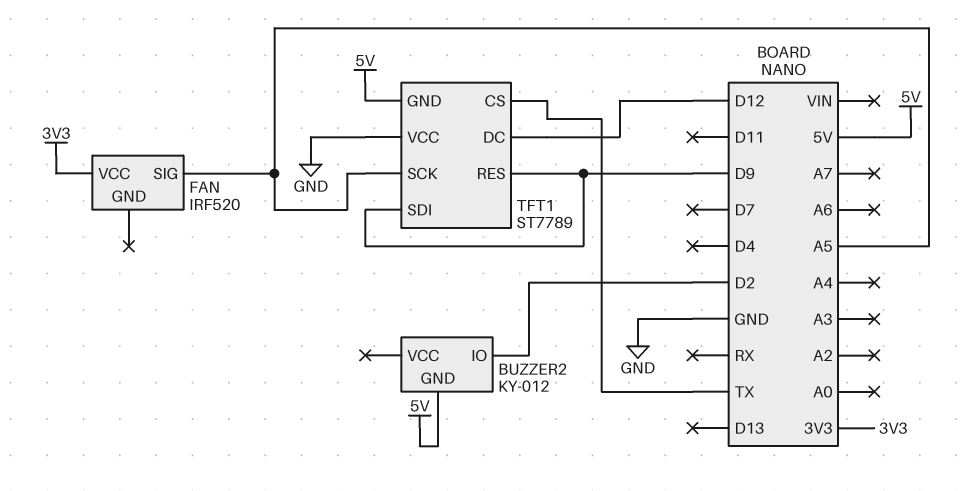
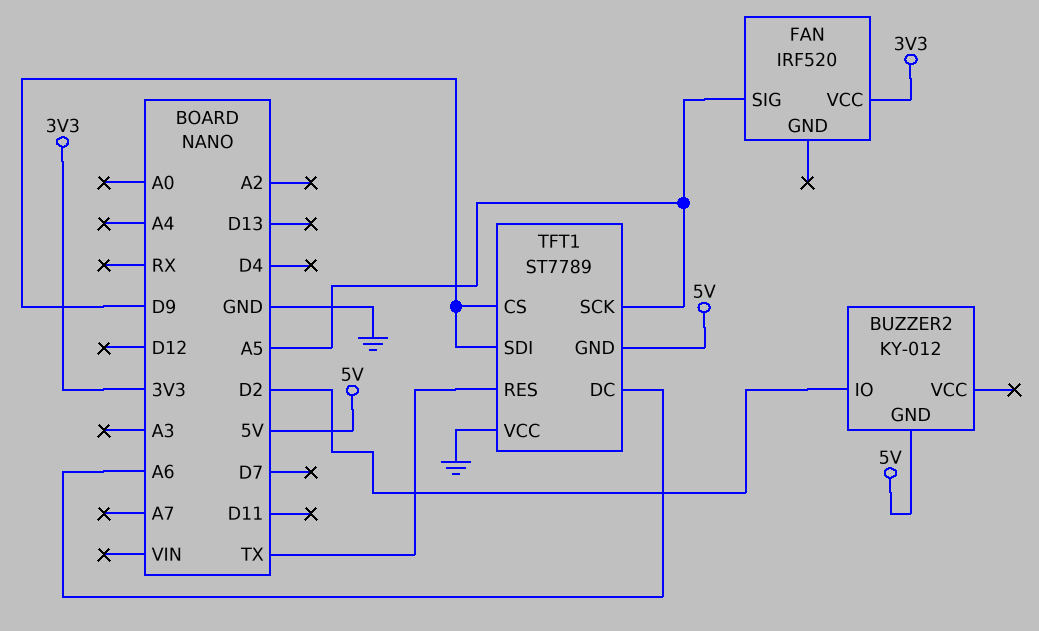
TFT1 pin CS: TX -> D9
TFT1 pin DC: D12 -> A6
TFT1 pin RES: D9 -> TX

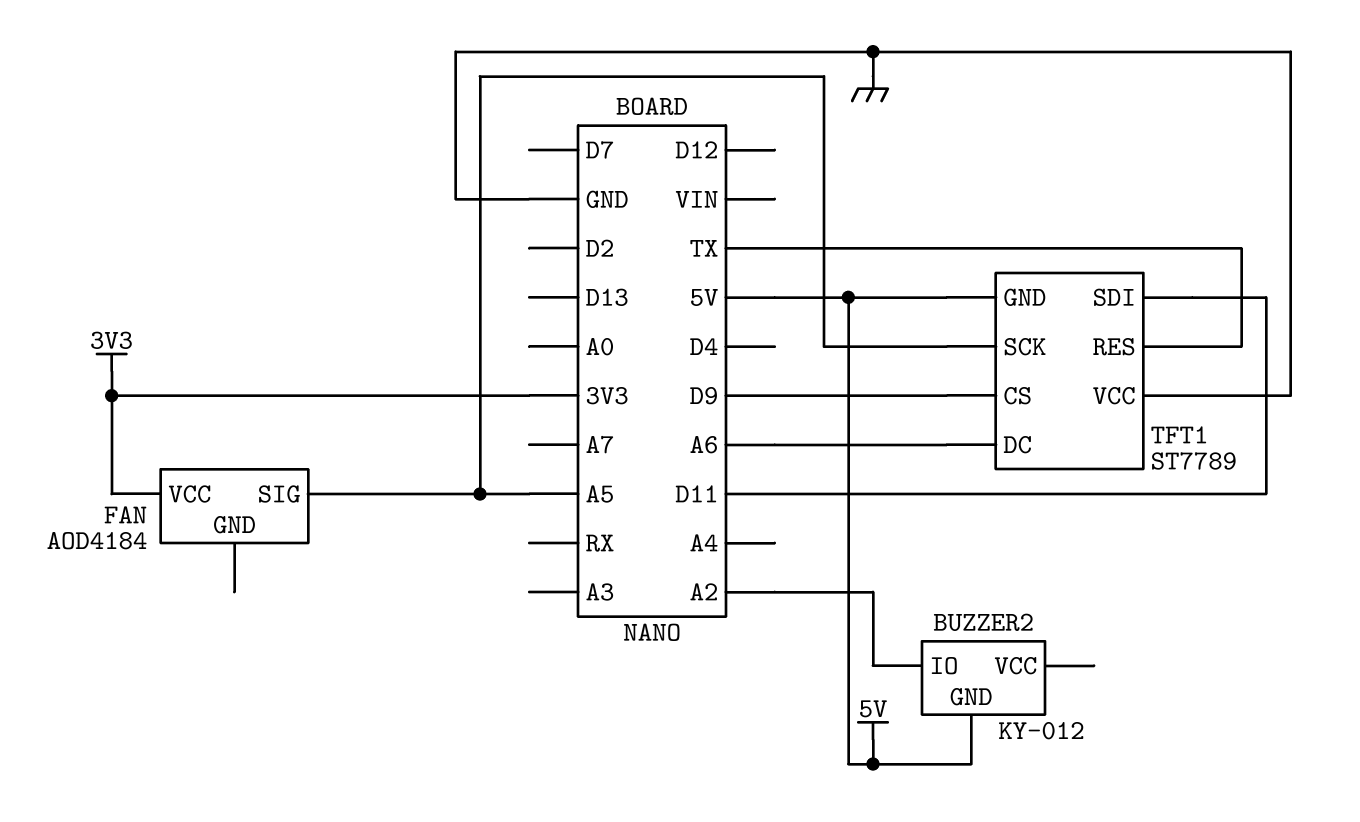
BUZZER2 pin IO: D2 -> A2
FAN: IRF520 -> AOD4184
TFT1 pin SDI: D9 -> D11

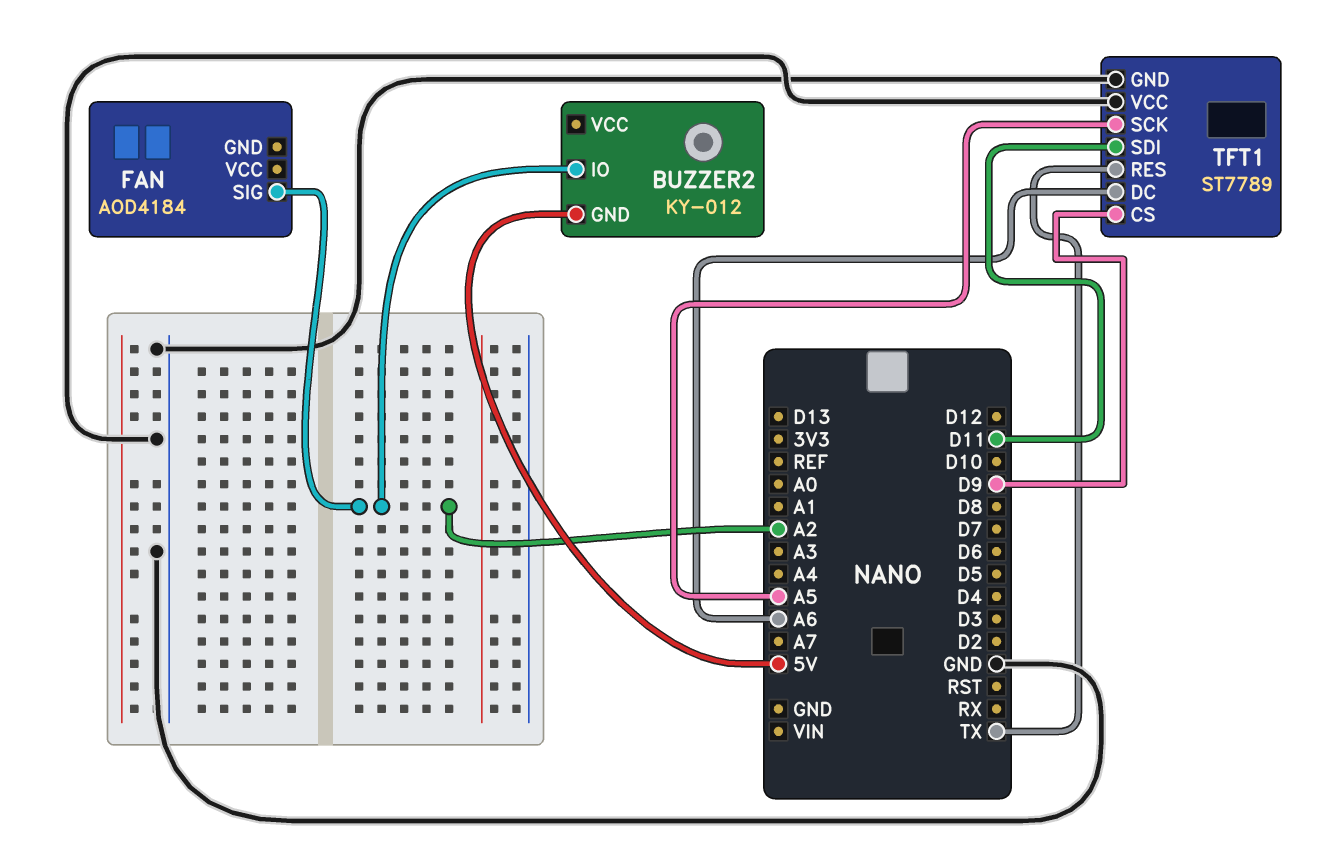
FAN pin SIG: A5 -> A2
FAN pin VCC: 3V3 -> none
TFT1 pin GND: 5V -> GND

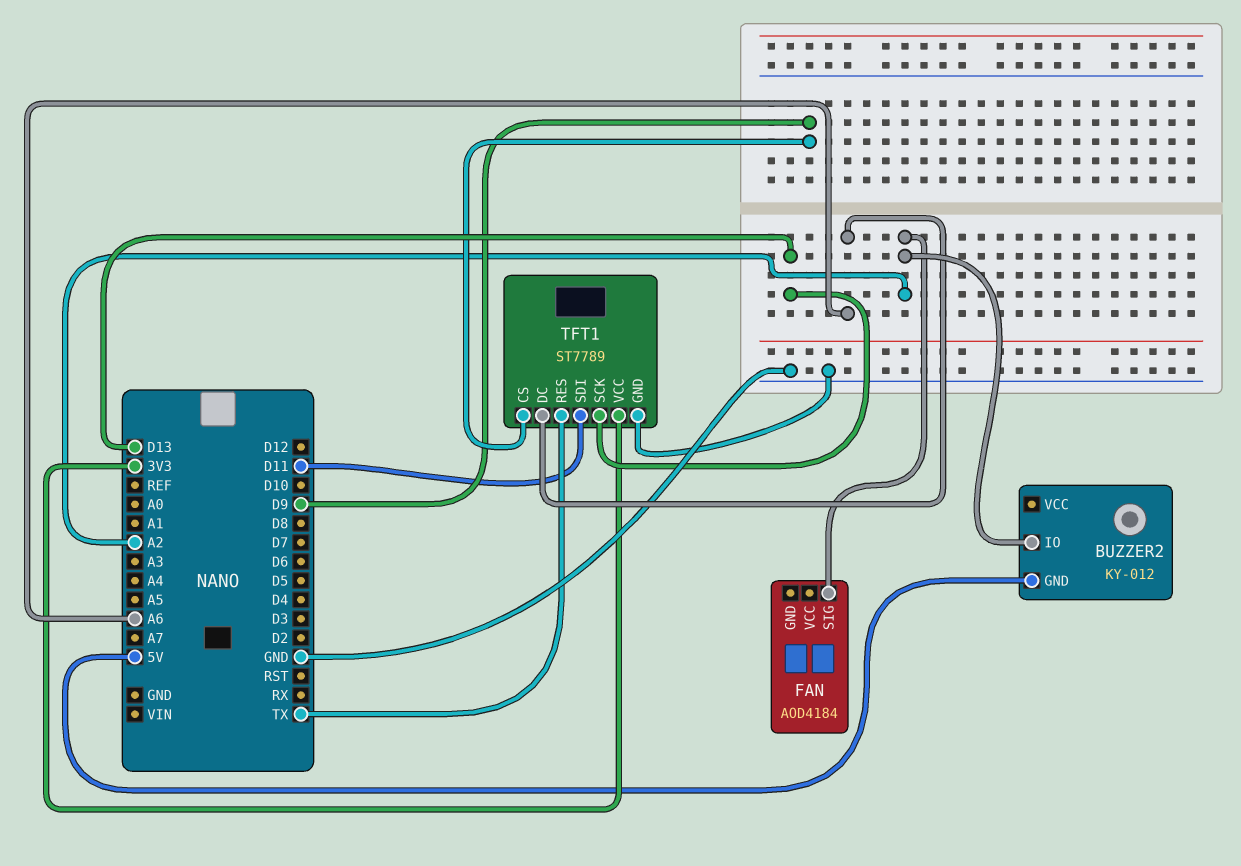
TFT1 pin SCK: A5 -> D13
TFT1 pin VCC: GND -> 3V3

